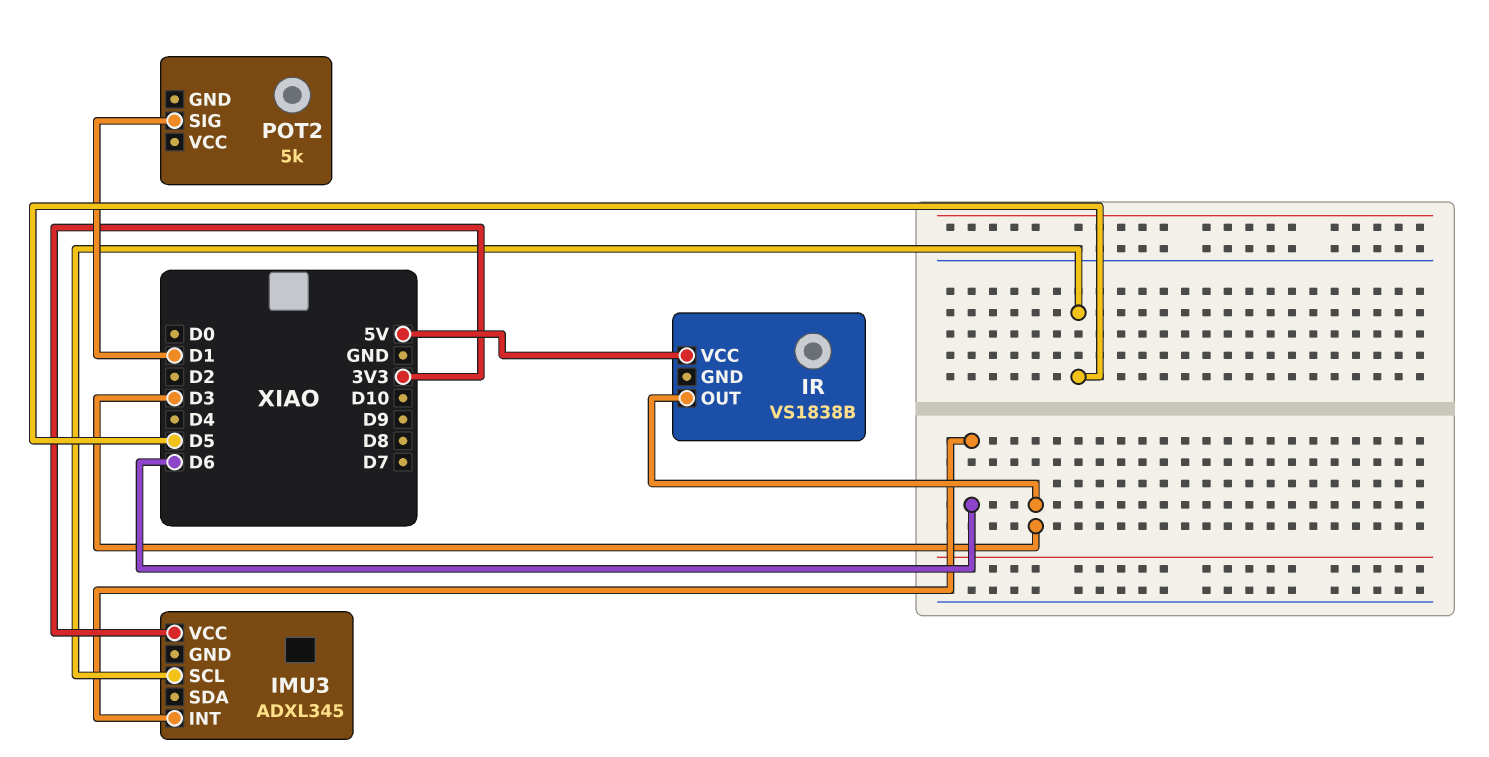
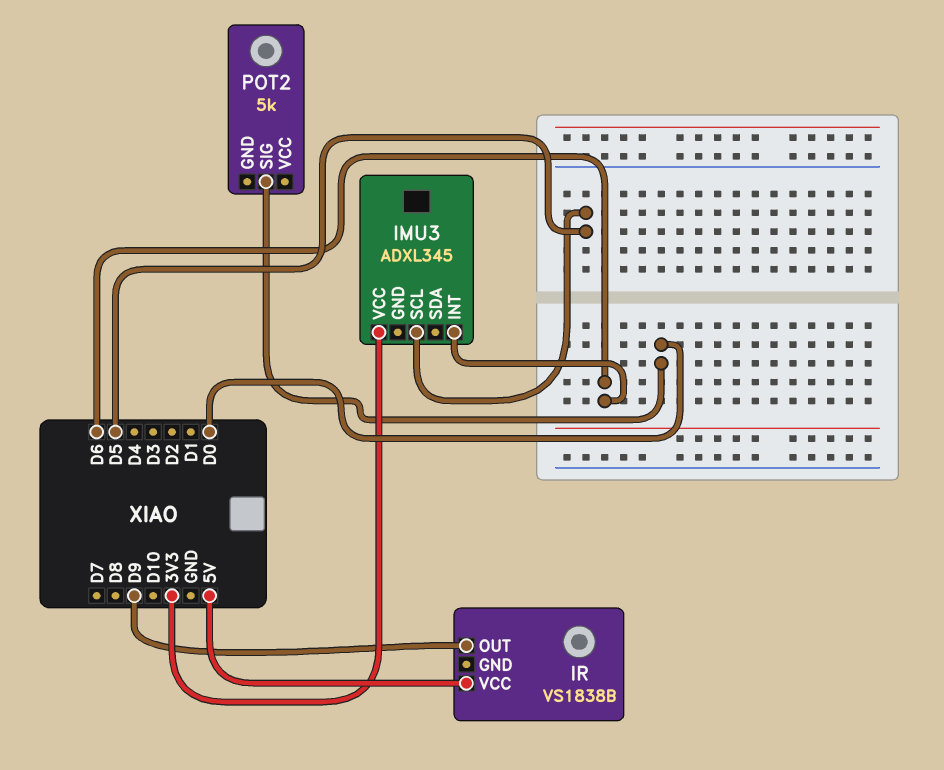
IR pin OUT: D3 -> D9
POT2 pin SIG: D1 -> D0

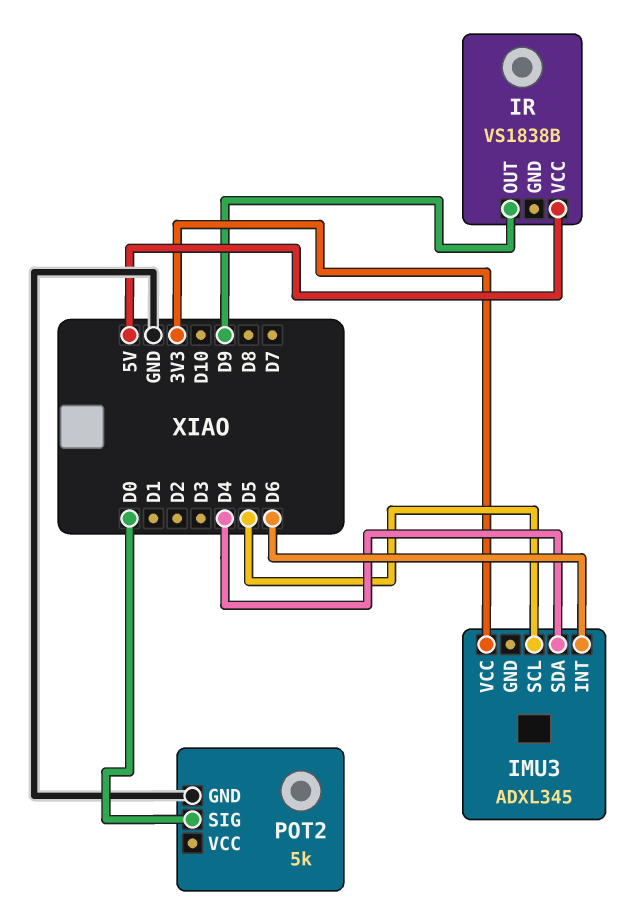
IMU3 pin SDA: none -> D4
POT2 pin GND: none -> GND

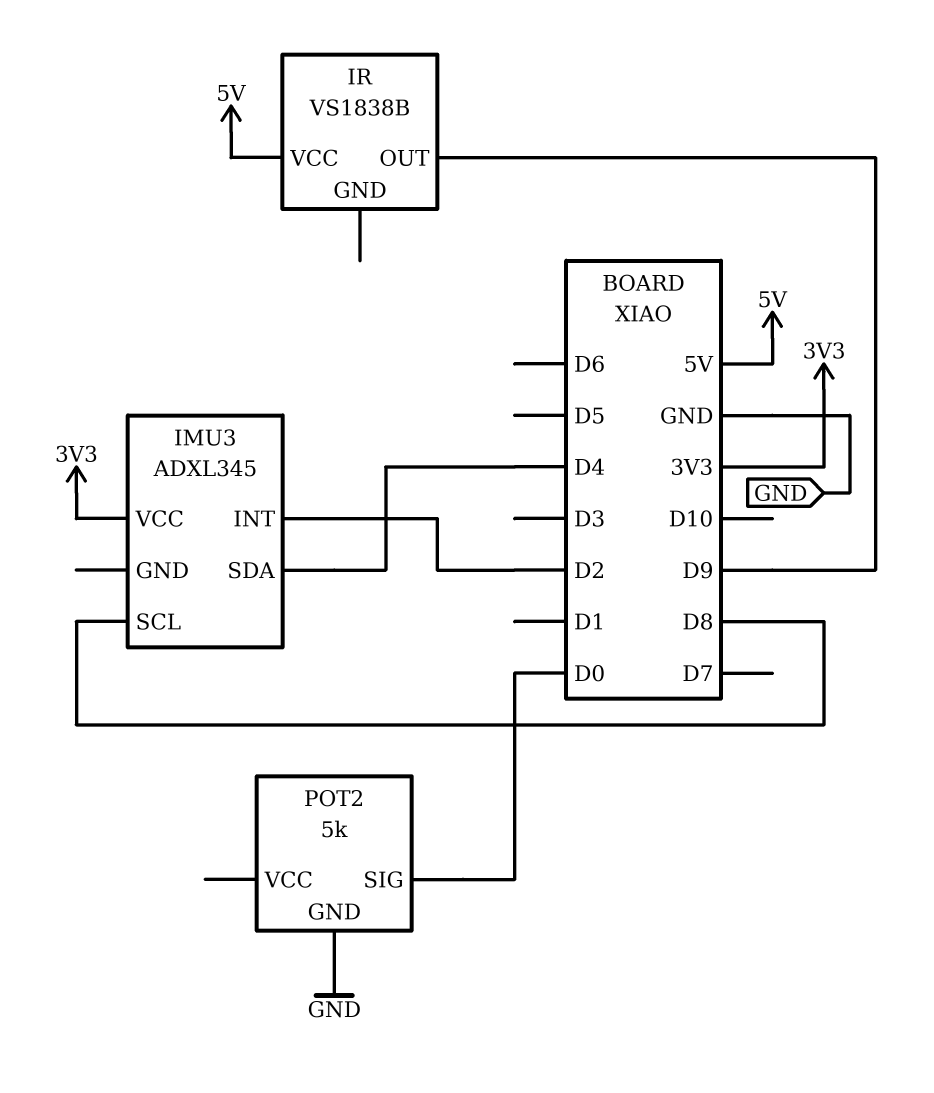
IMU3 pin INT: D6 -> D2
IMU3 pin SCL: D5 -> D8

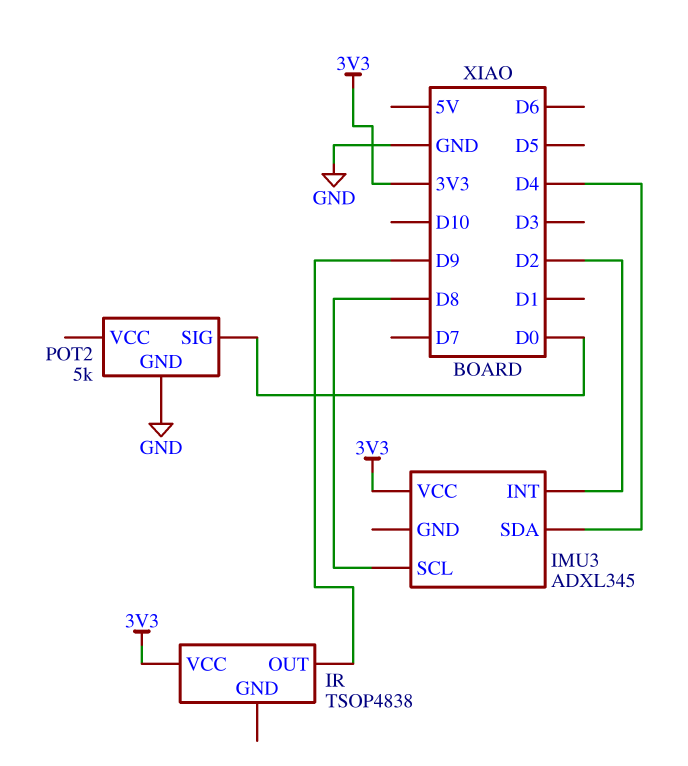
IR: VS1838B -> TSOP4838
IR pin VCC: 5V -> 3V3

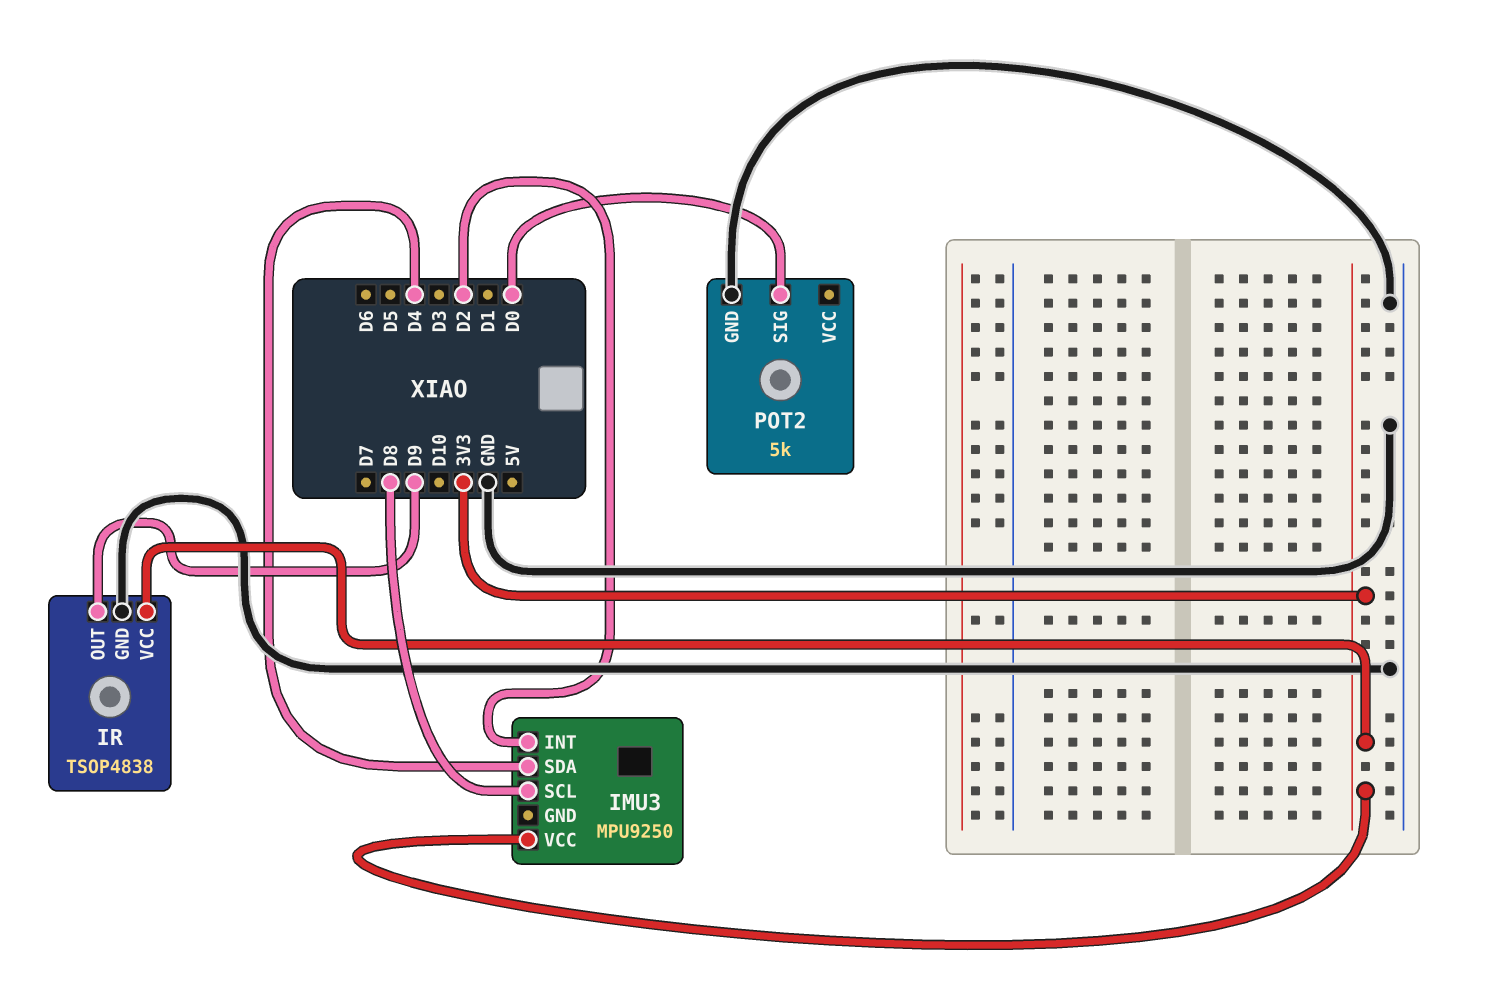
IMU3: ADXL345 -> MPU9250
IR pin GND: none -> GND

